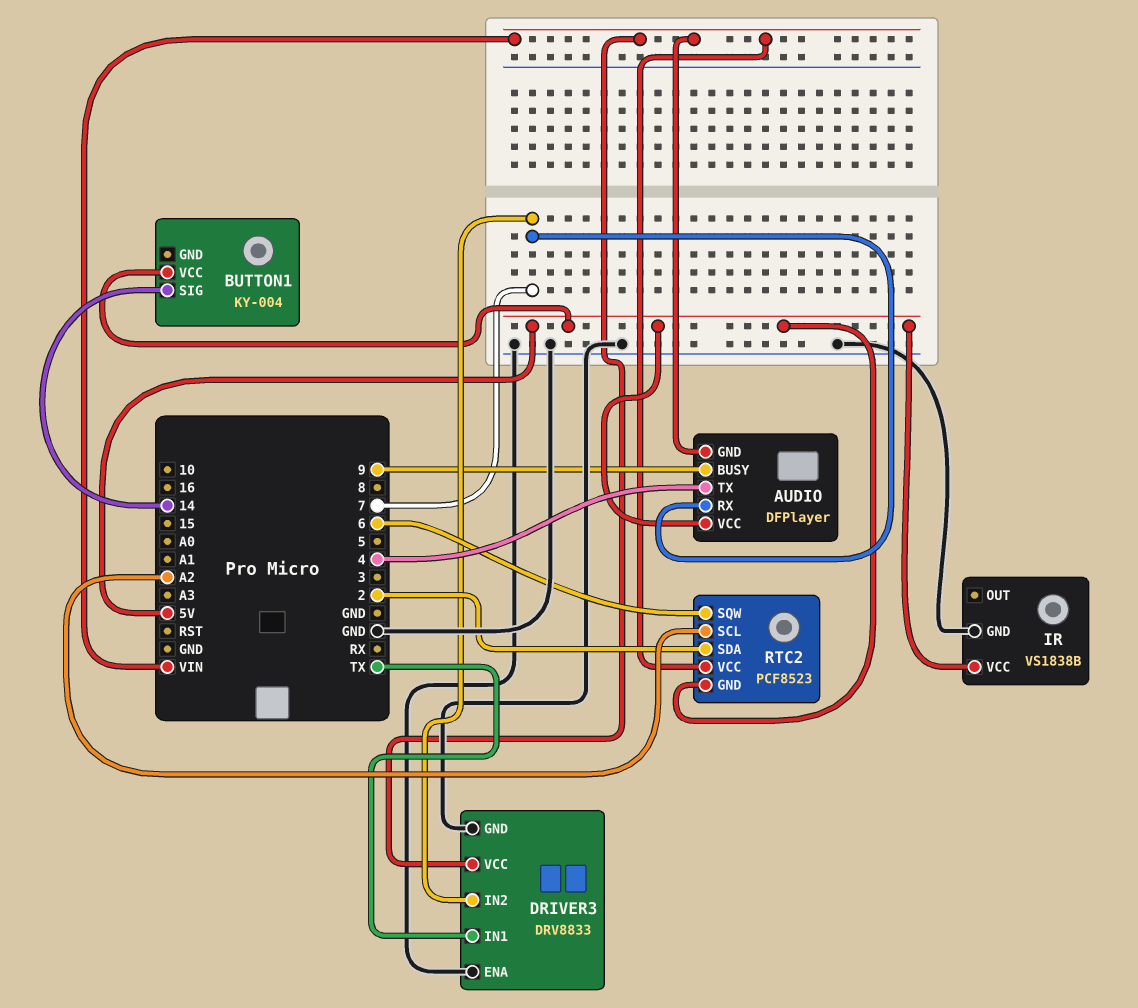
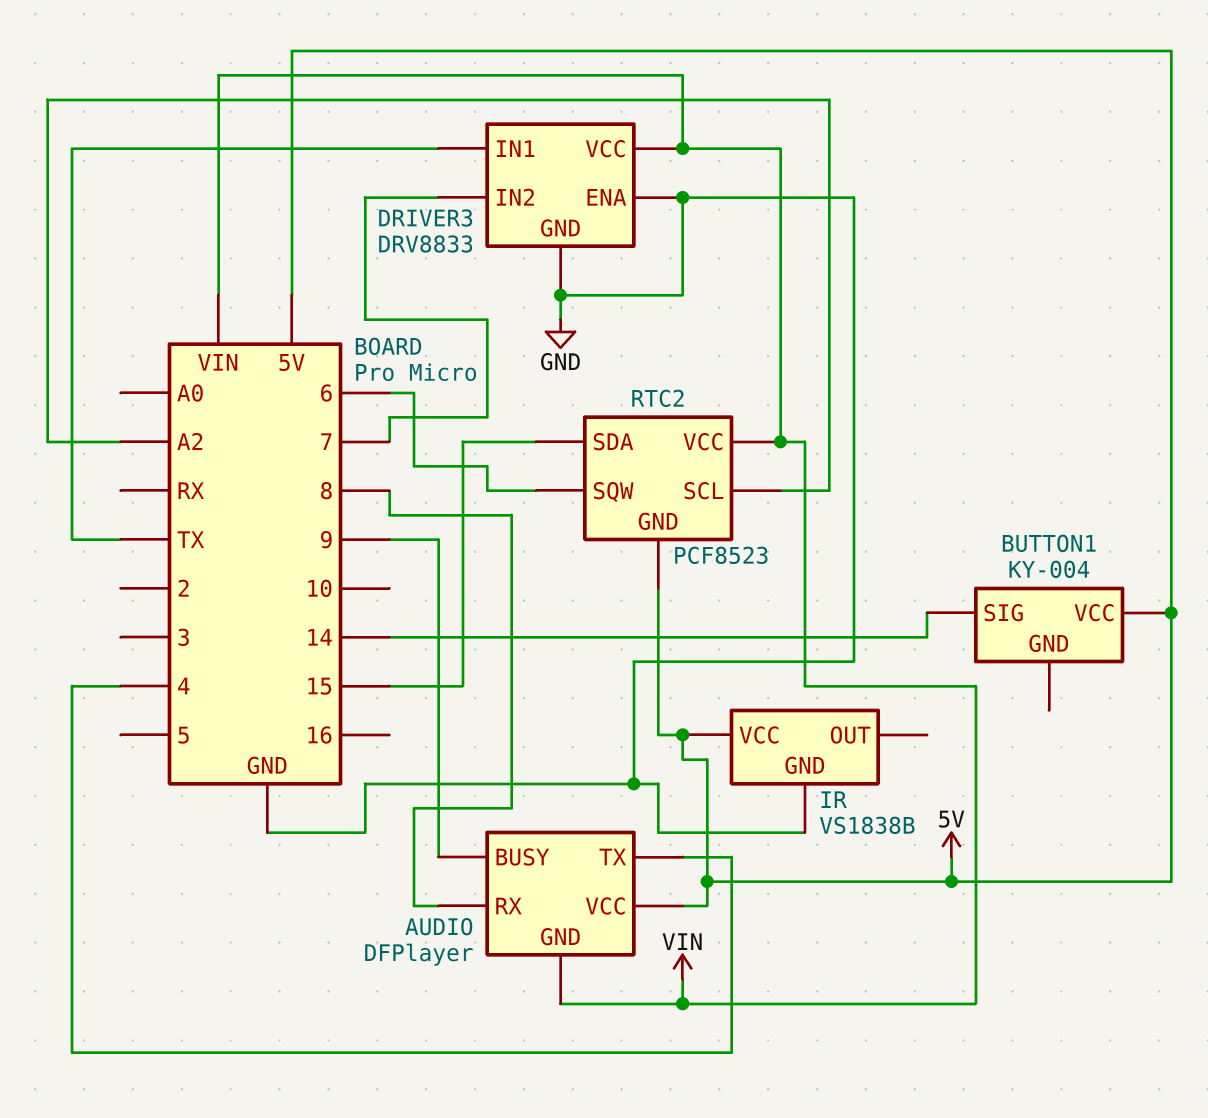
AUDIO pin RX: 7 -> 8
RTC2 pin SDA: 2 -> 15

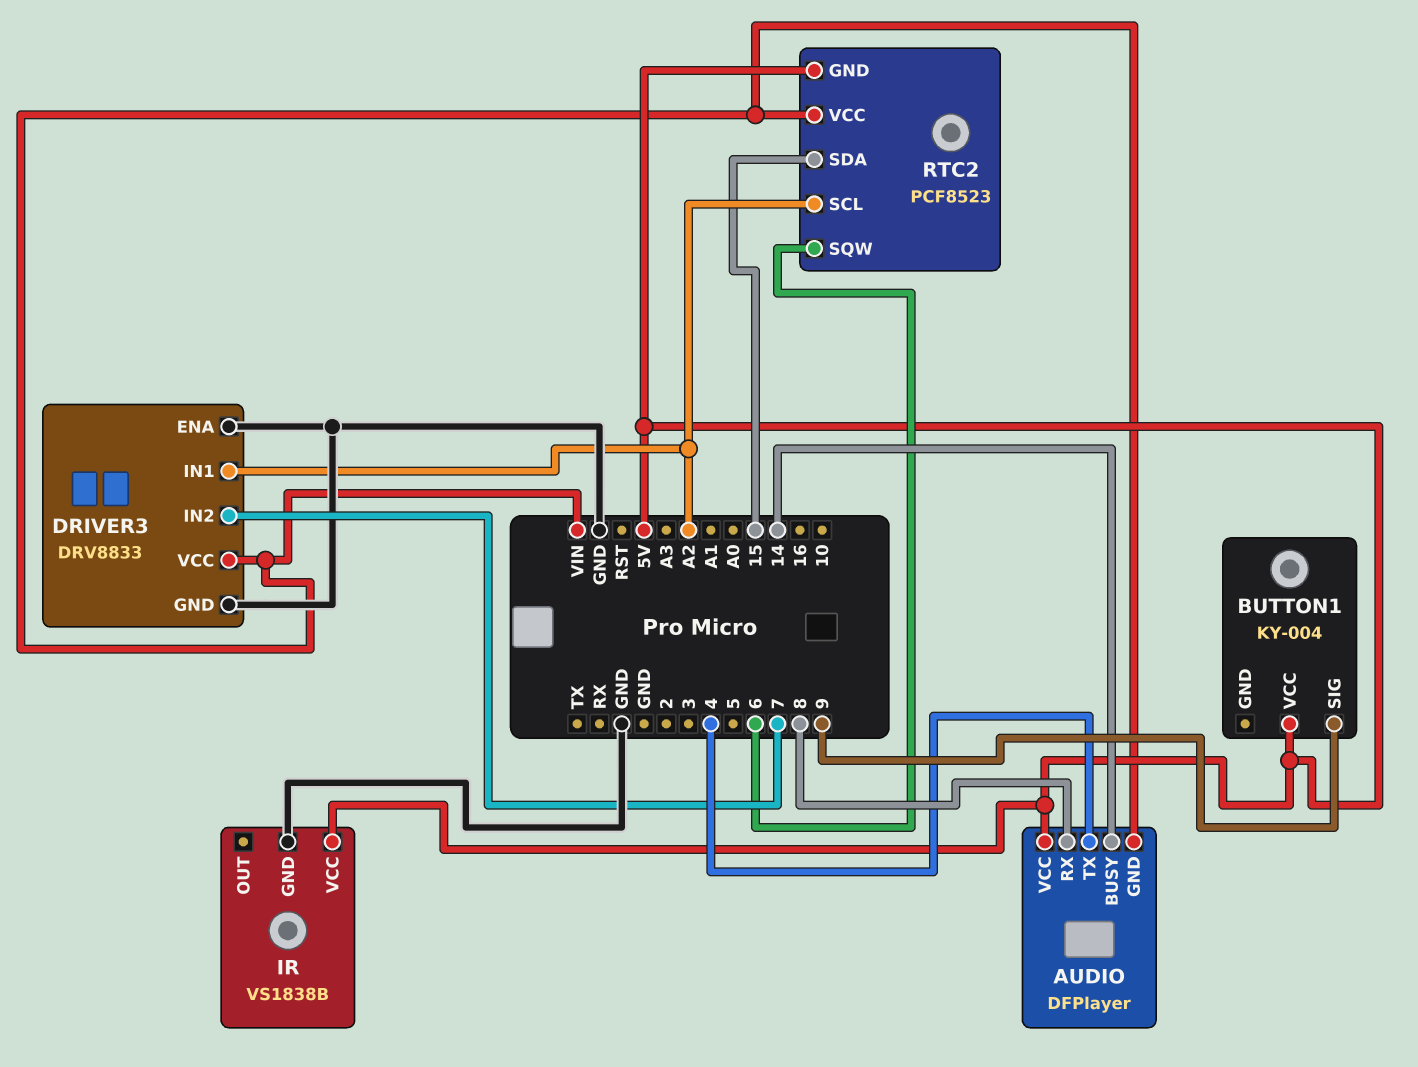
AUDIO pin BUSY: 9 -> 14
BUTTON1 pin SIG: 14 -> 9
DRIVER3 pin IN1: TX -> A2

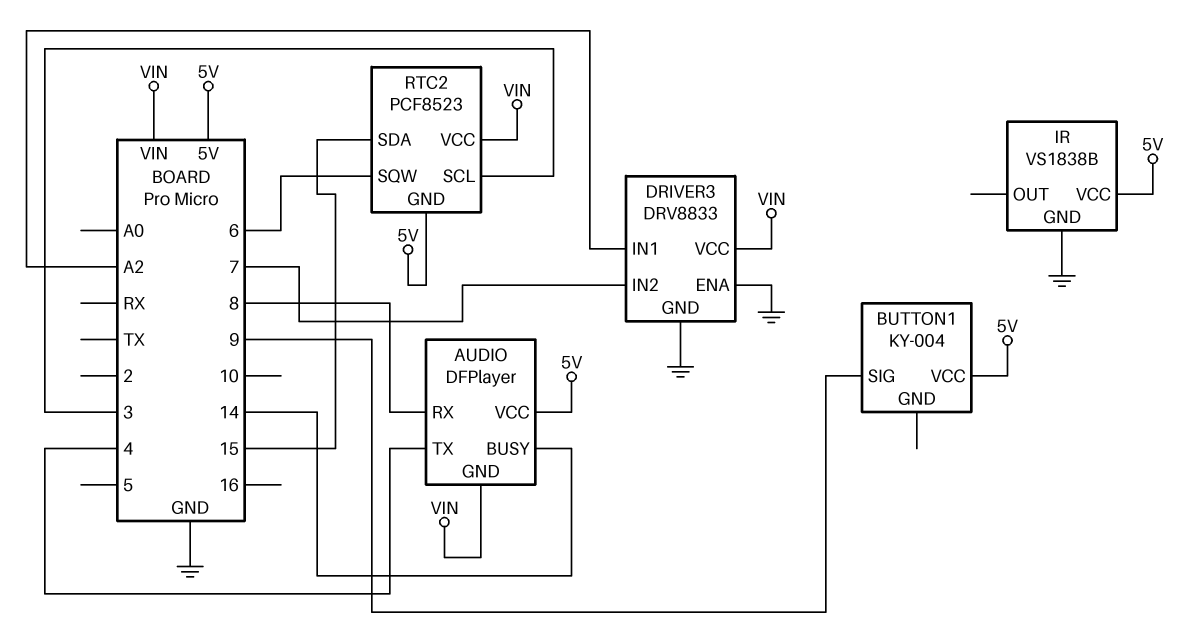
RTC2 pin SCL: A2 -> 3

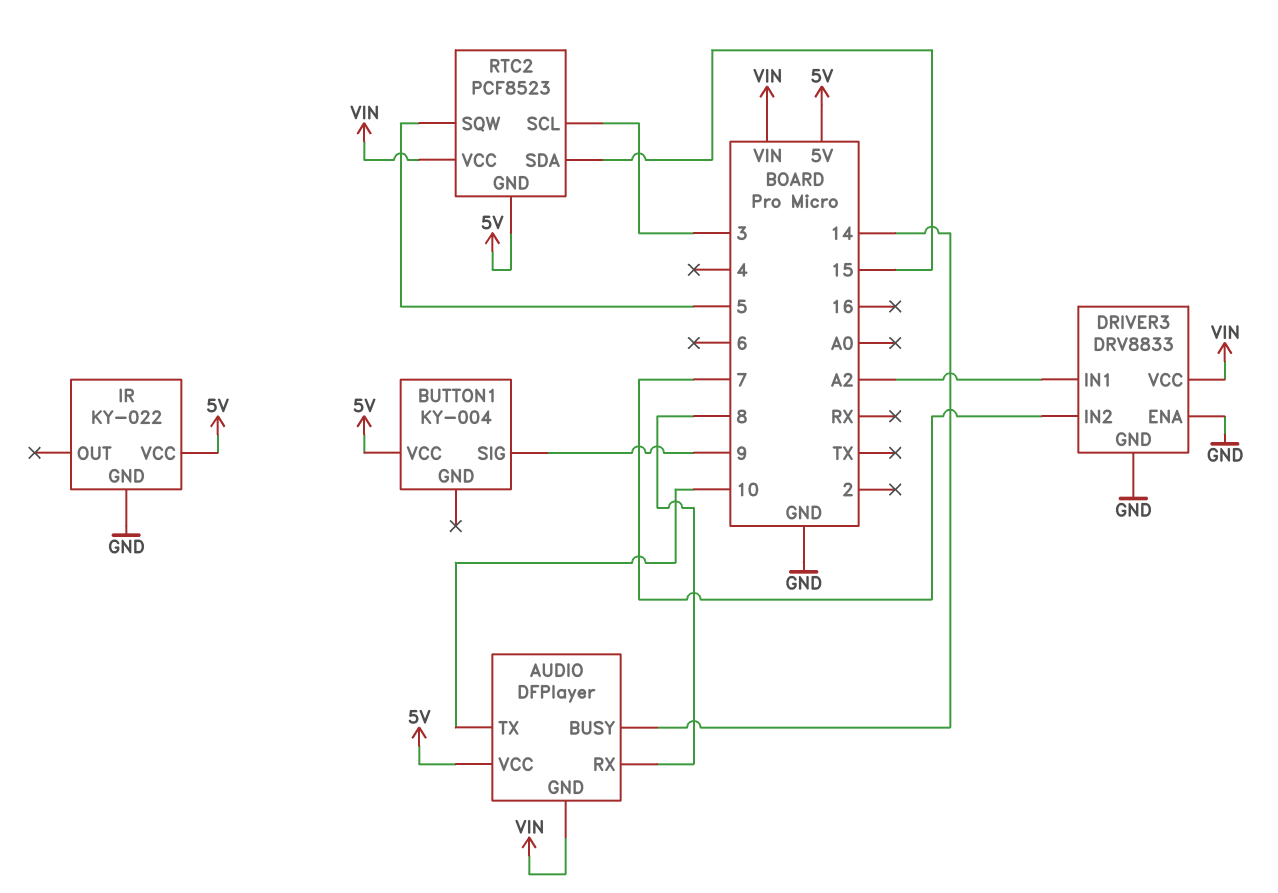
AUDIO pin TX: 4 -> 10
IR: VS1838B -> KY-022
RTC2 pin SQW: 6 -> 5

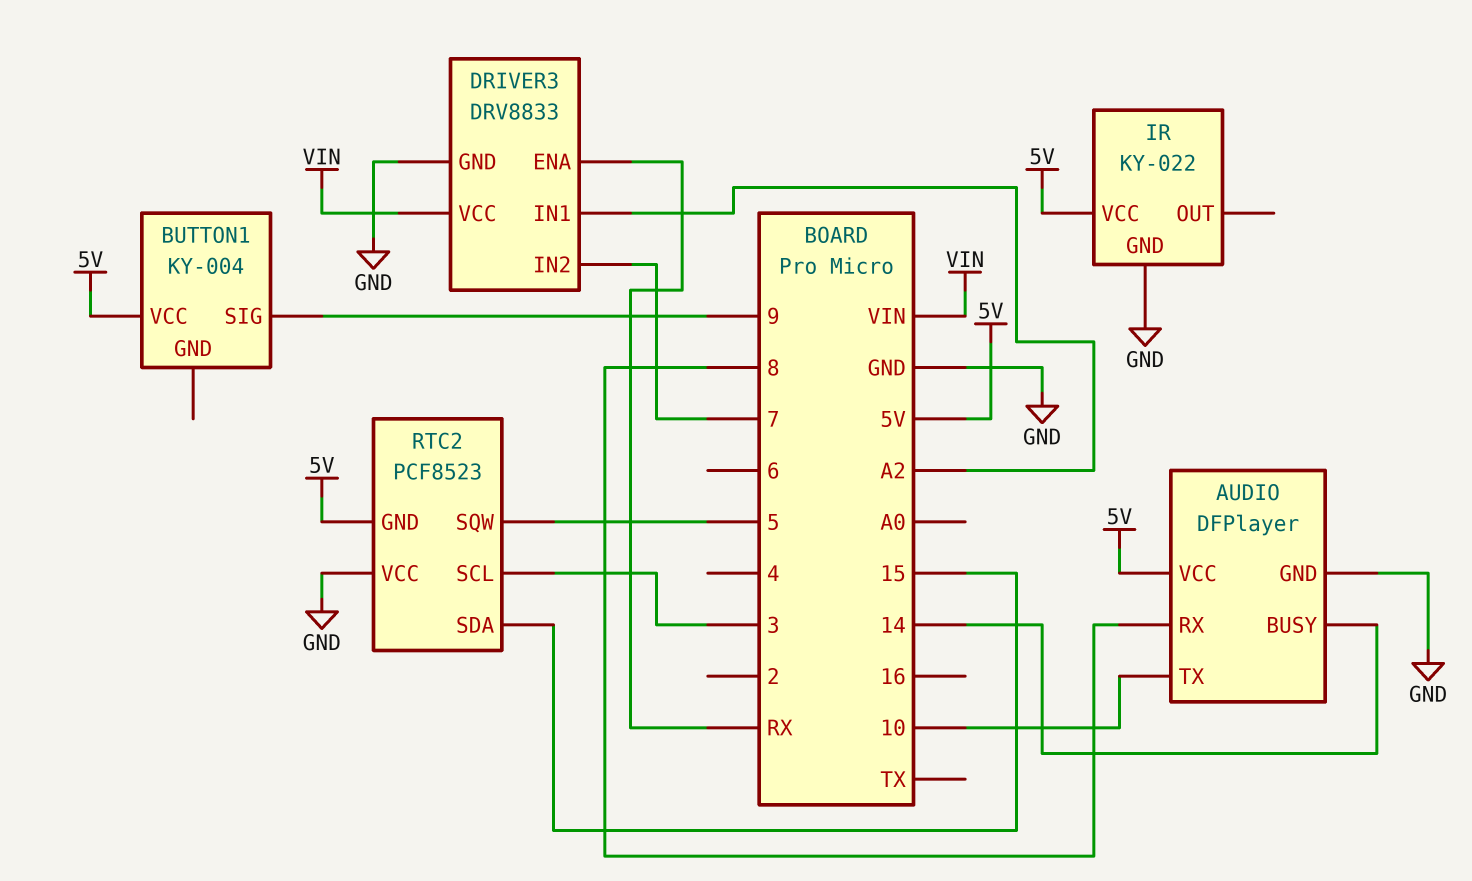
AUDIO pin GND: VIN -> GND
DRIVER3 pin ENA: GND -> RX
RTC2 pin VCC: VIN -> GND

